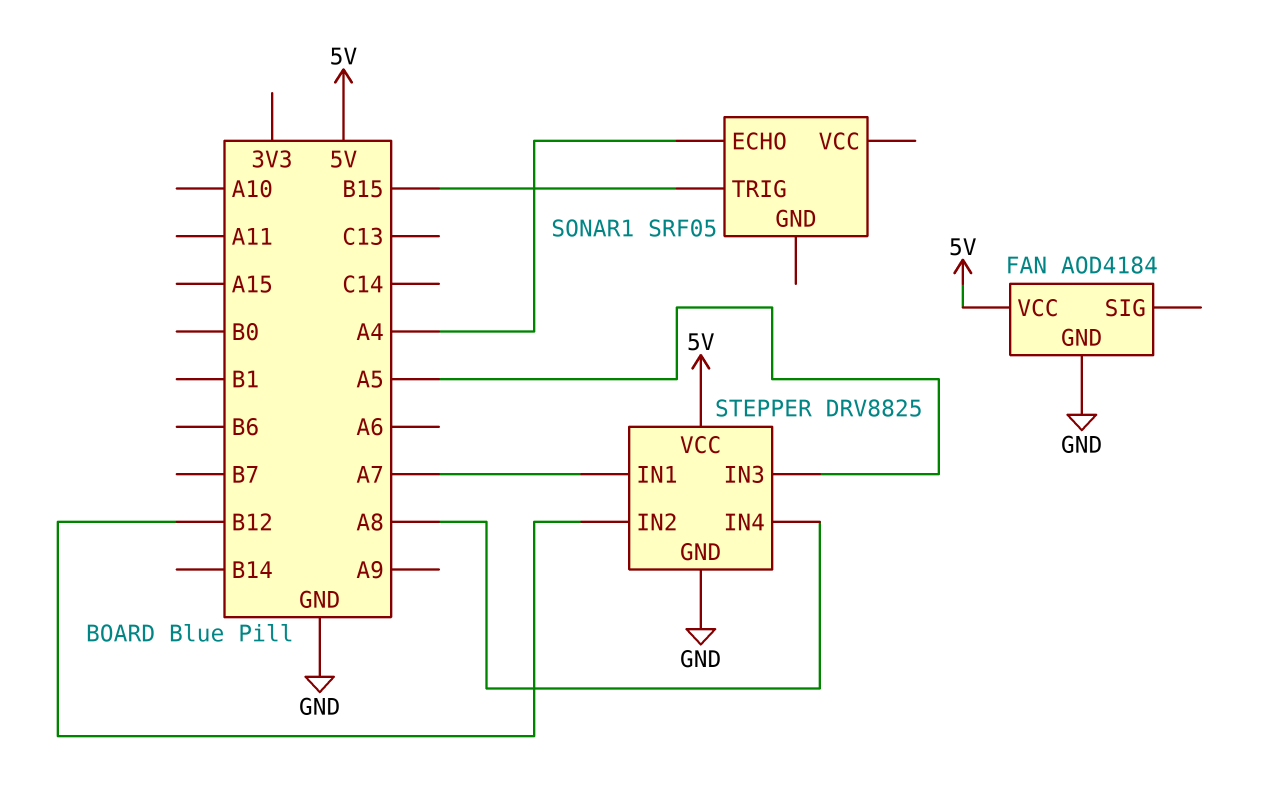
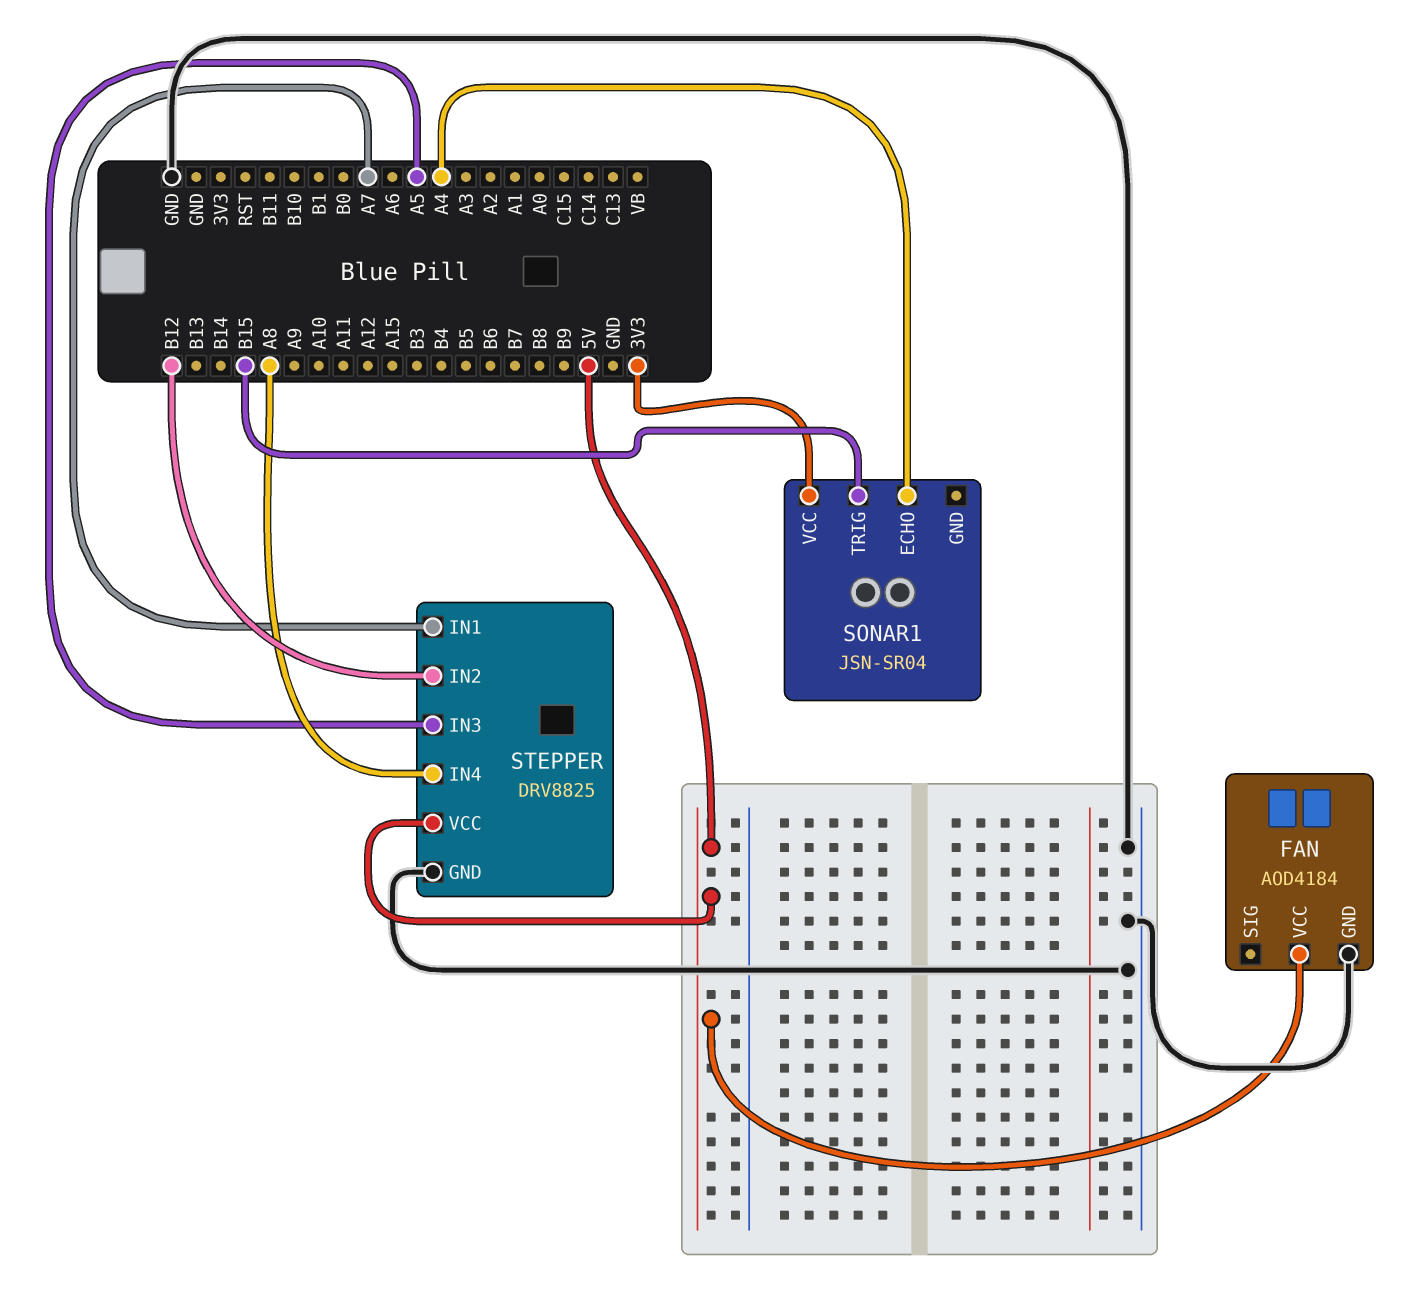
SONAR1: SRF05 -> JSN-SR04
SONAR1 pin VCC: none -> 3V3

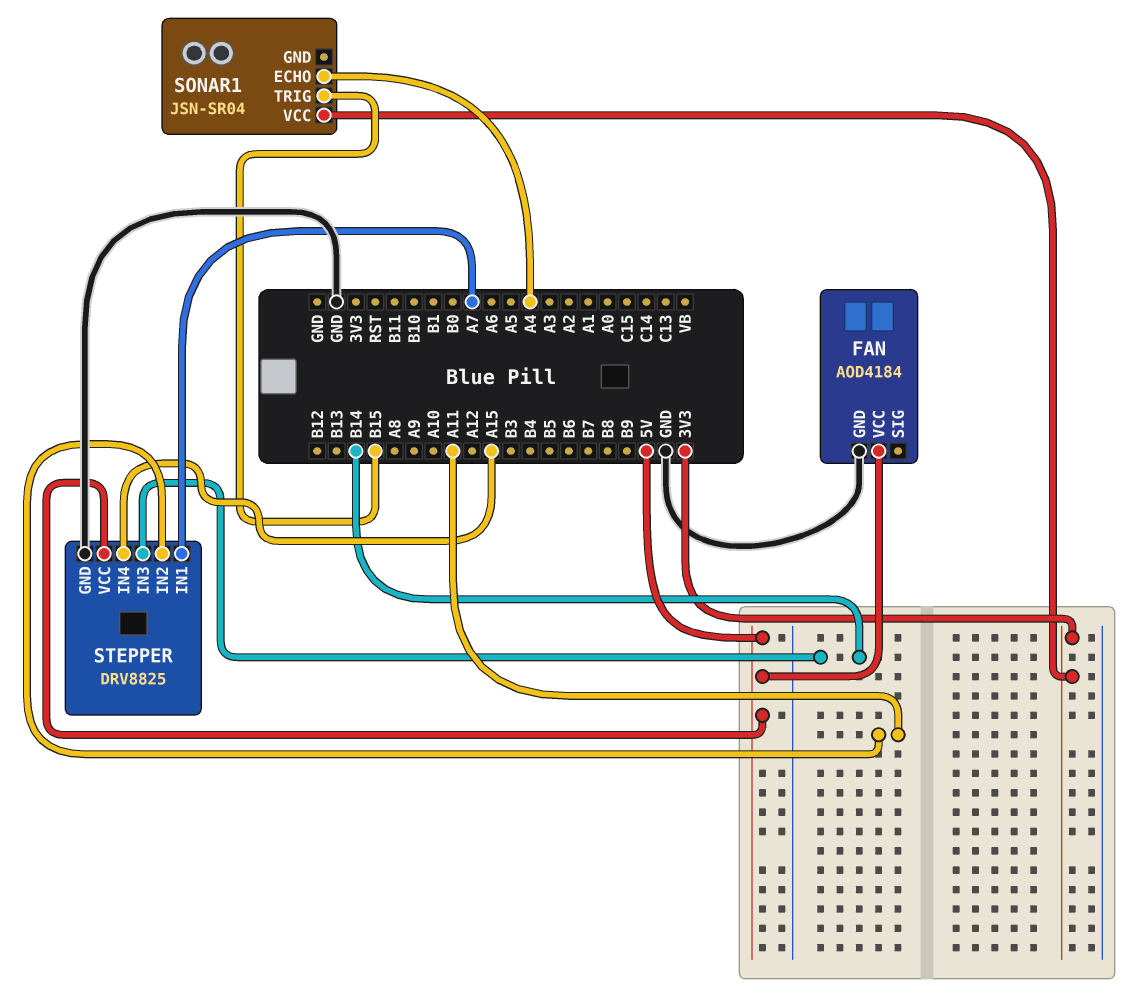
STEPPER pin IN2: B12 -> A11
STEPPER pin IN3: A5 -> B14
STEPPER pin IN4: A8 -> A15

